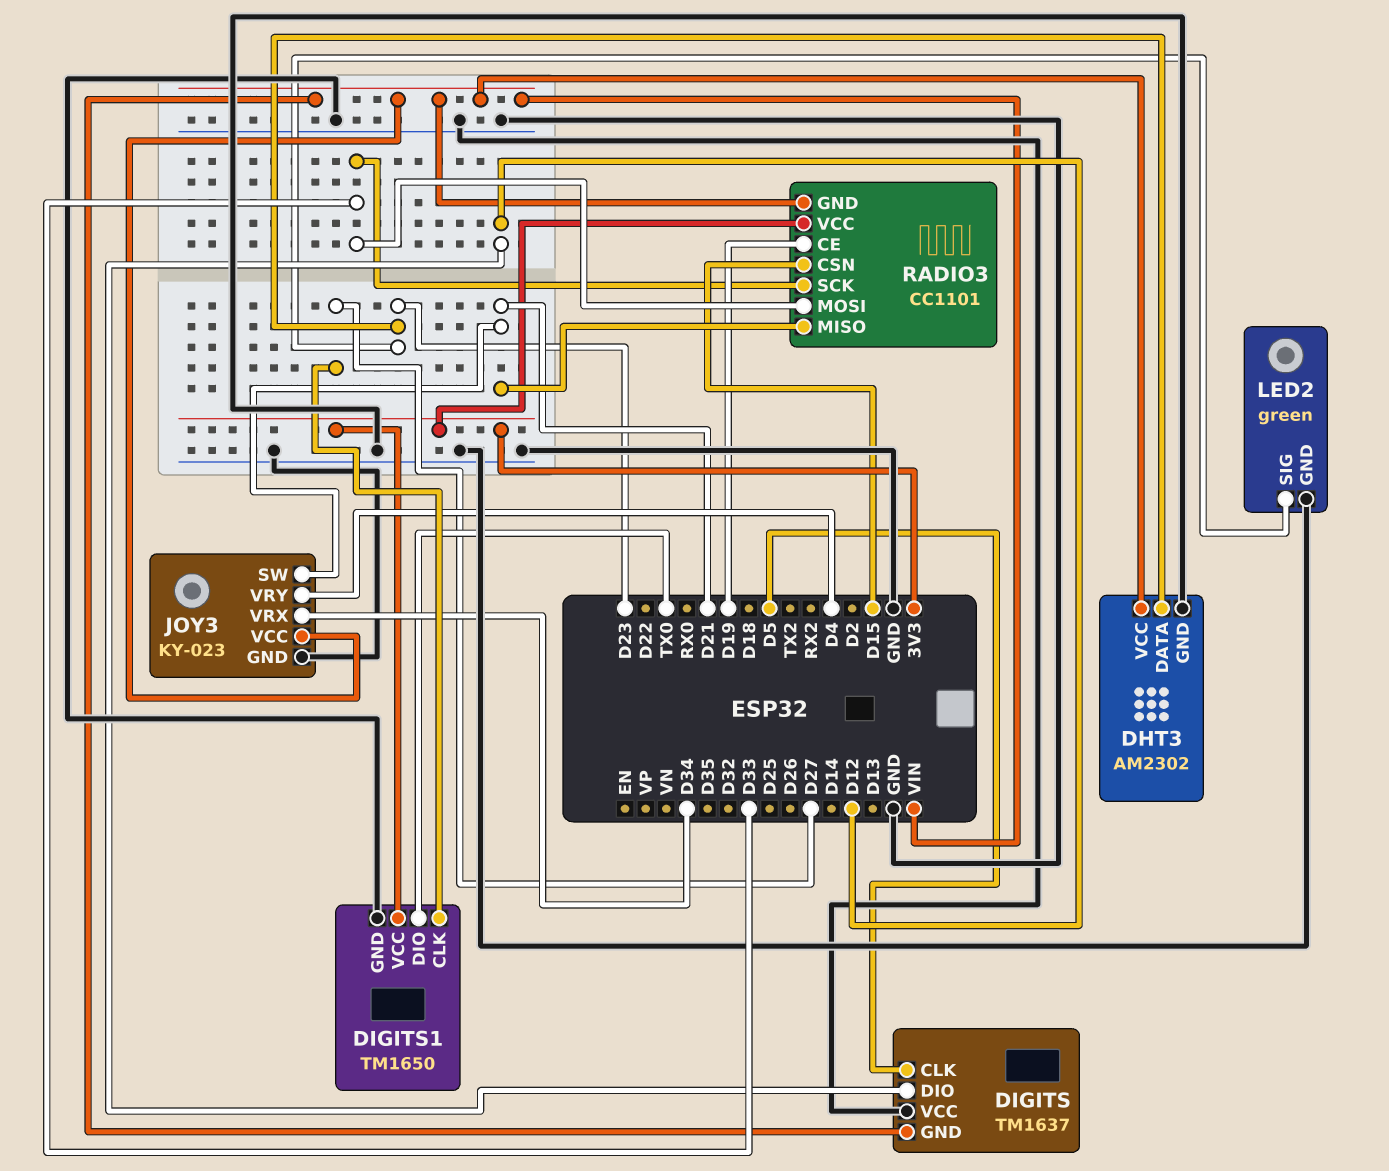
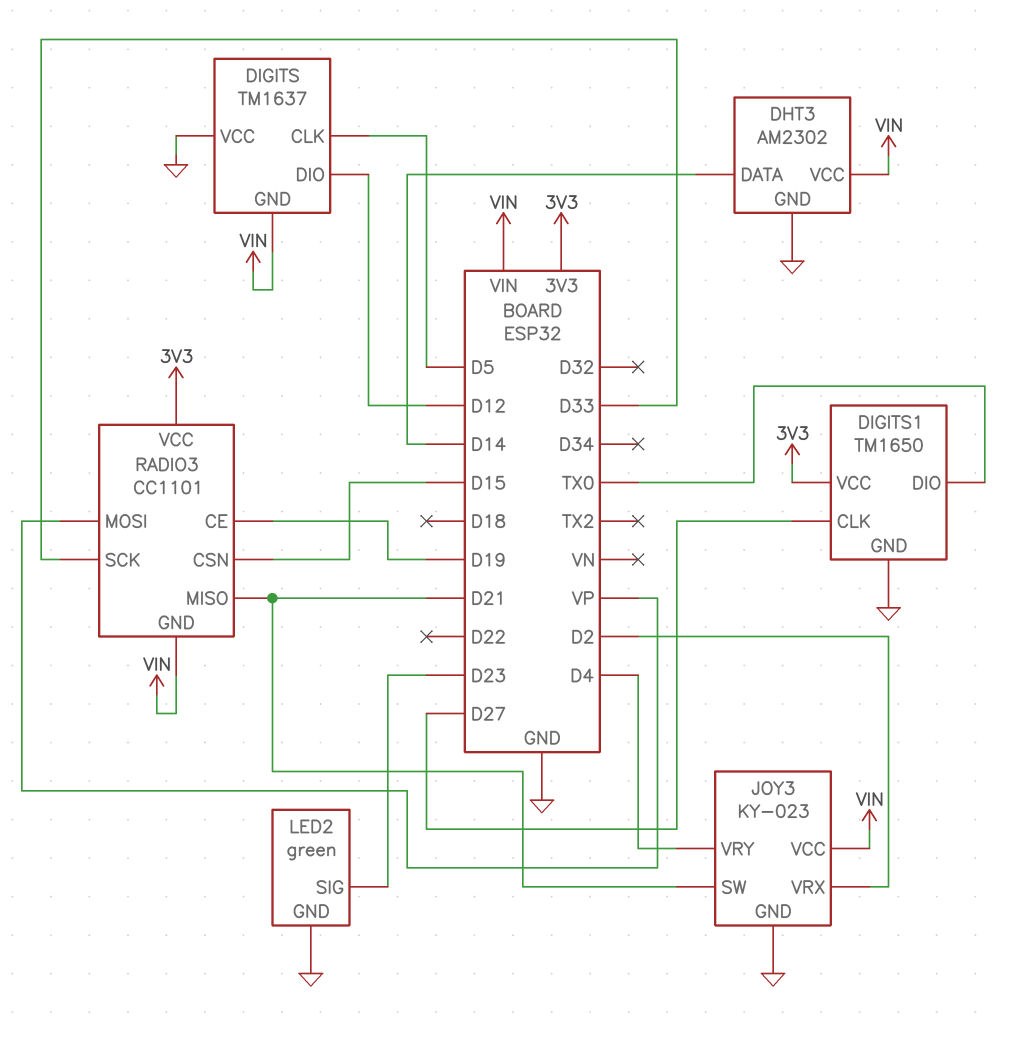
DHT3 pin DATA: D23 -> D14
JOY3 pin VRX: D34 -> D2
RADIO3 pin MOSI: D33 -> VP

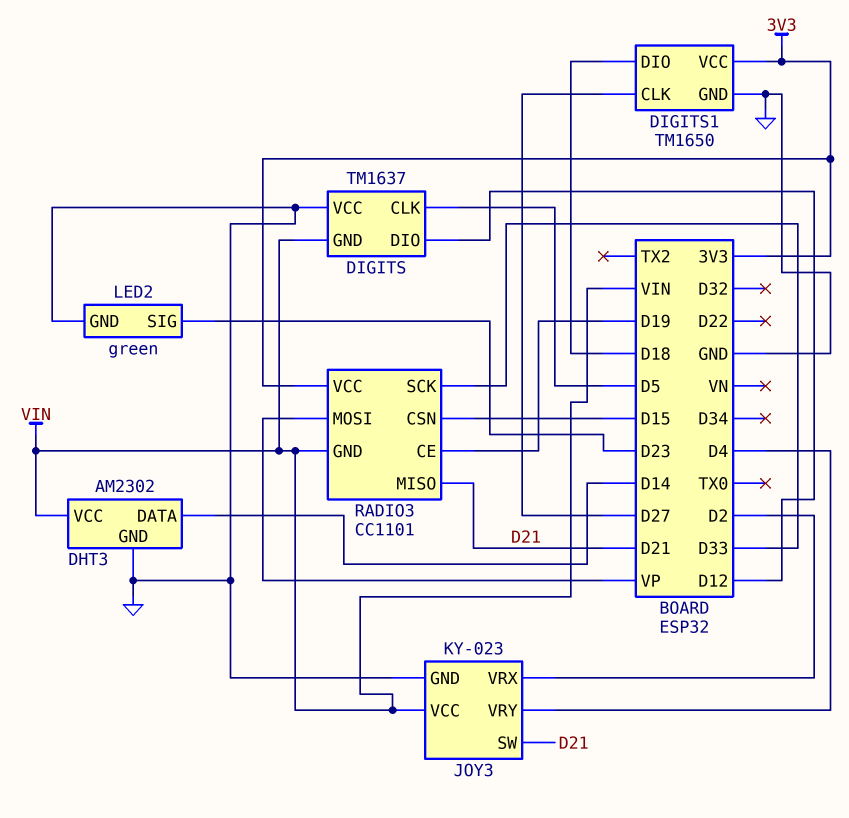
DIGITS1 pin DIO: TX0 -> D18

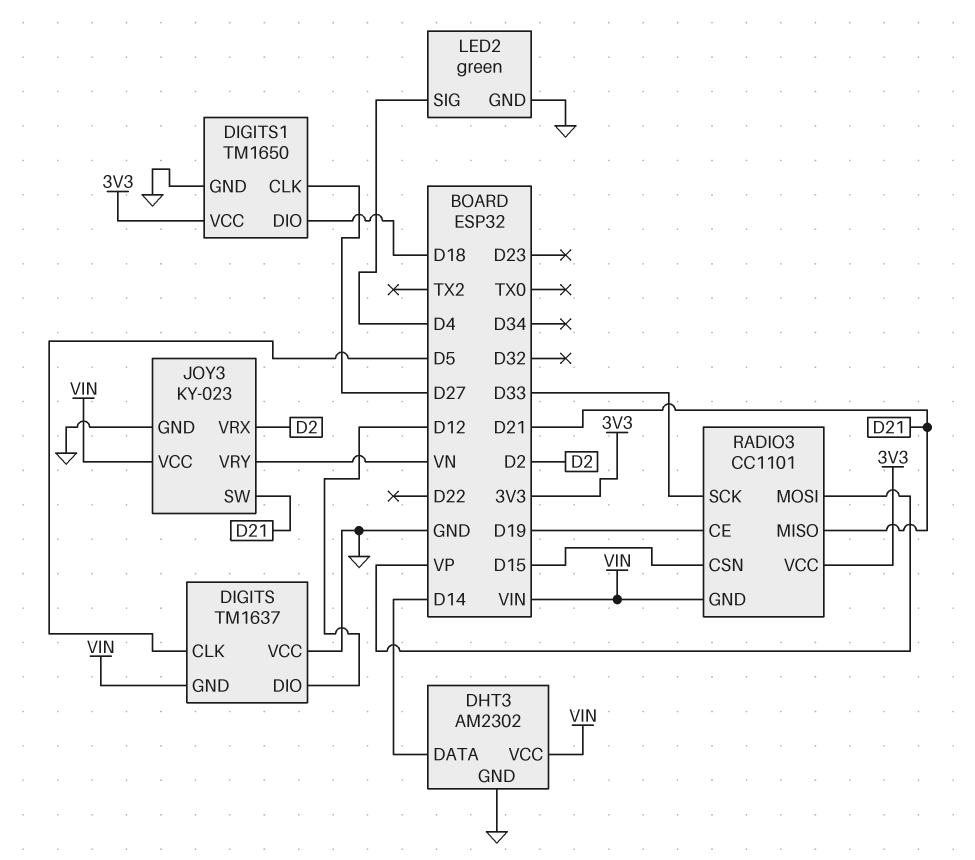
JOY3 pin VRY: D4 -> VN
LED2 pin SIG: D23 -> D4

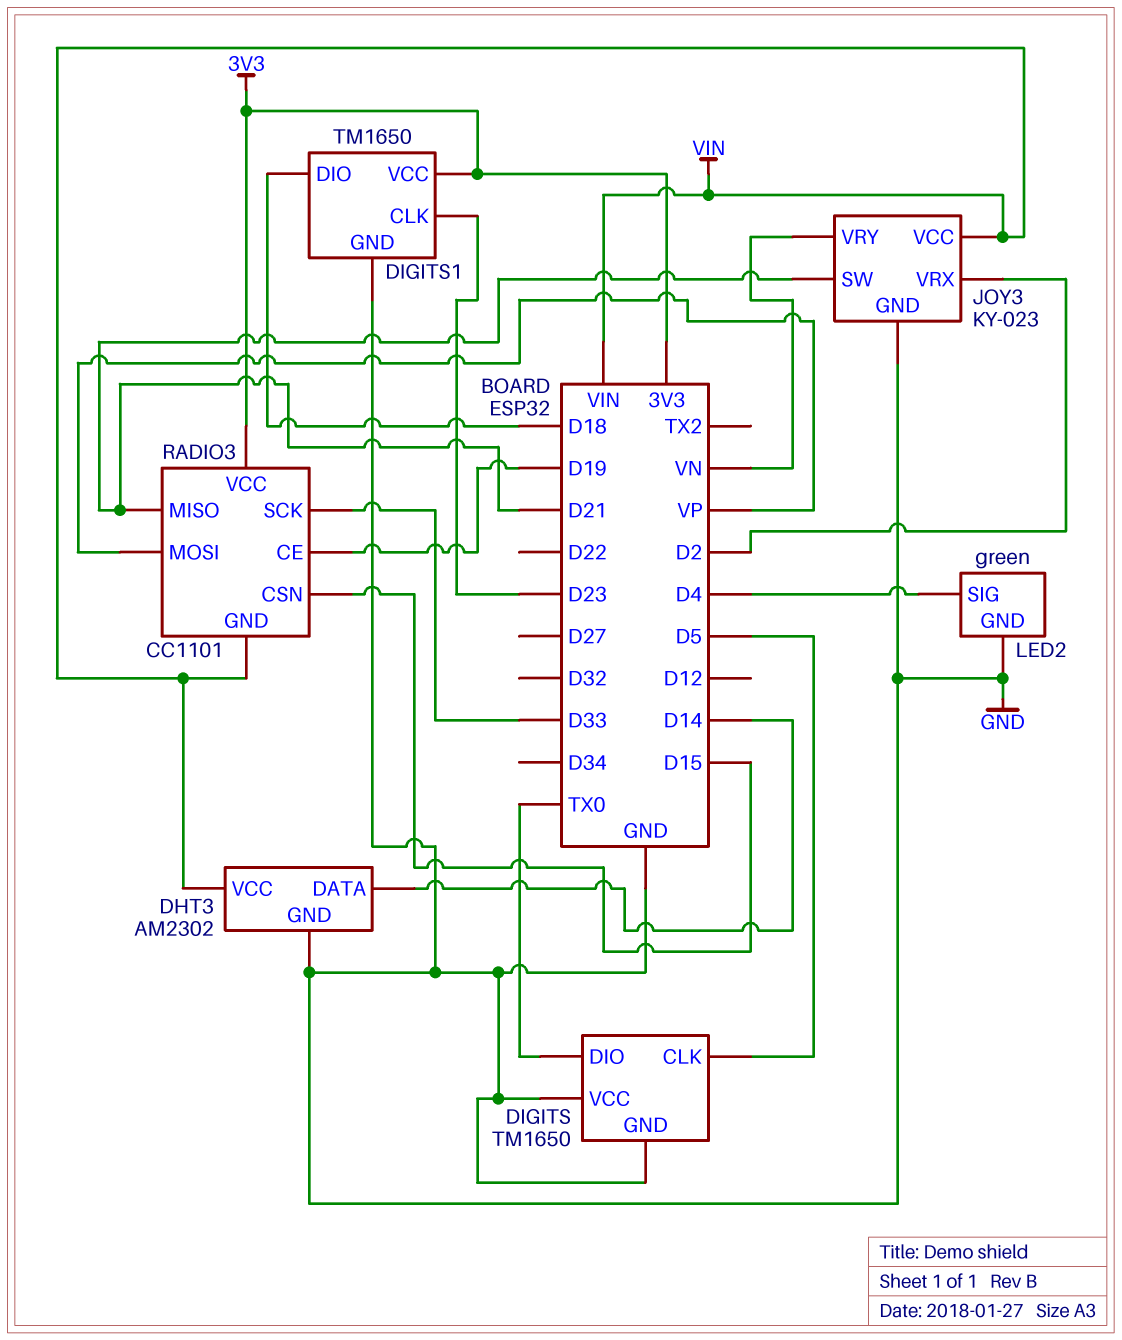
DIGITS: TM1637 -> TM1650
DIGITS pin DIO: D12 -> TX0
DIGITS pin GND: VIN -> GND
DIGITS1 pin CLK: D27 -> D23

